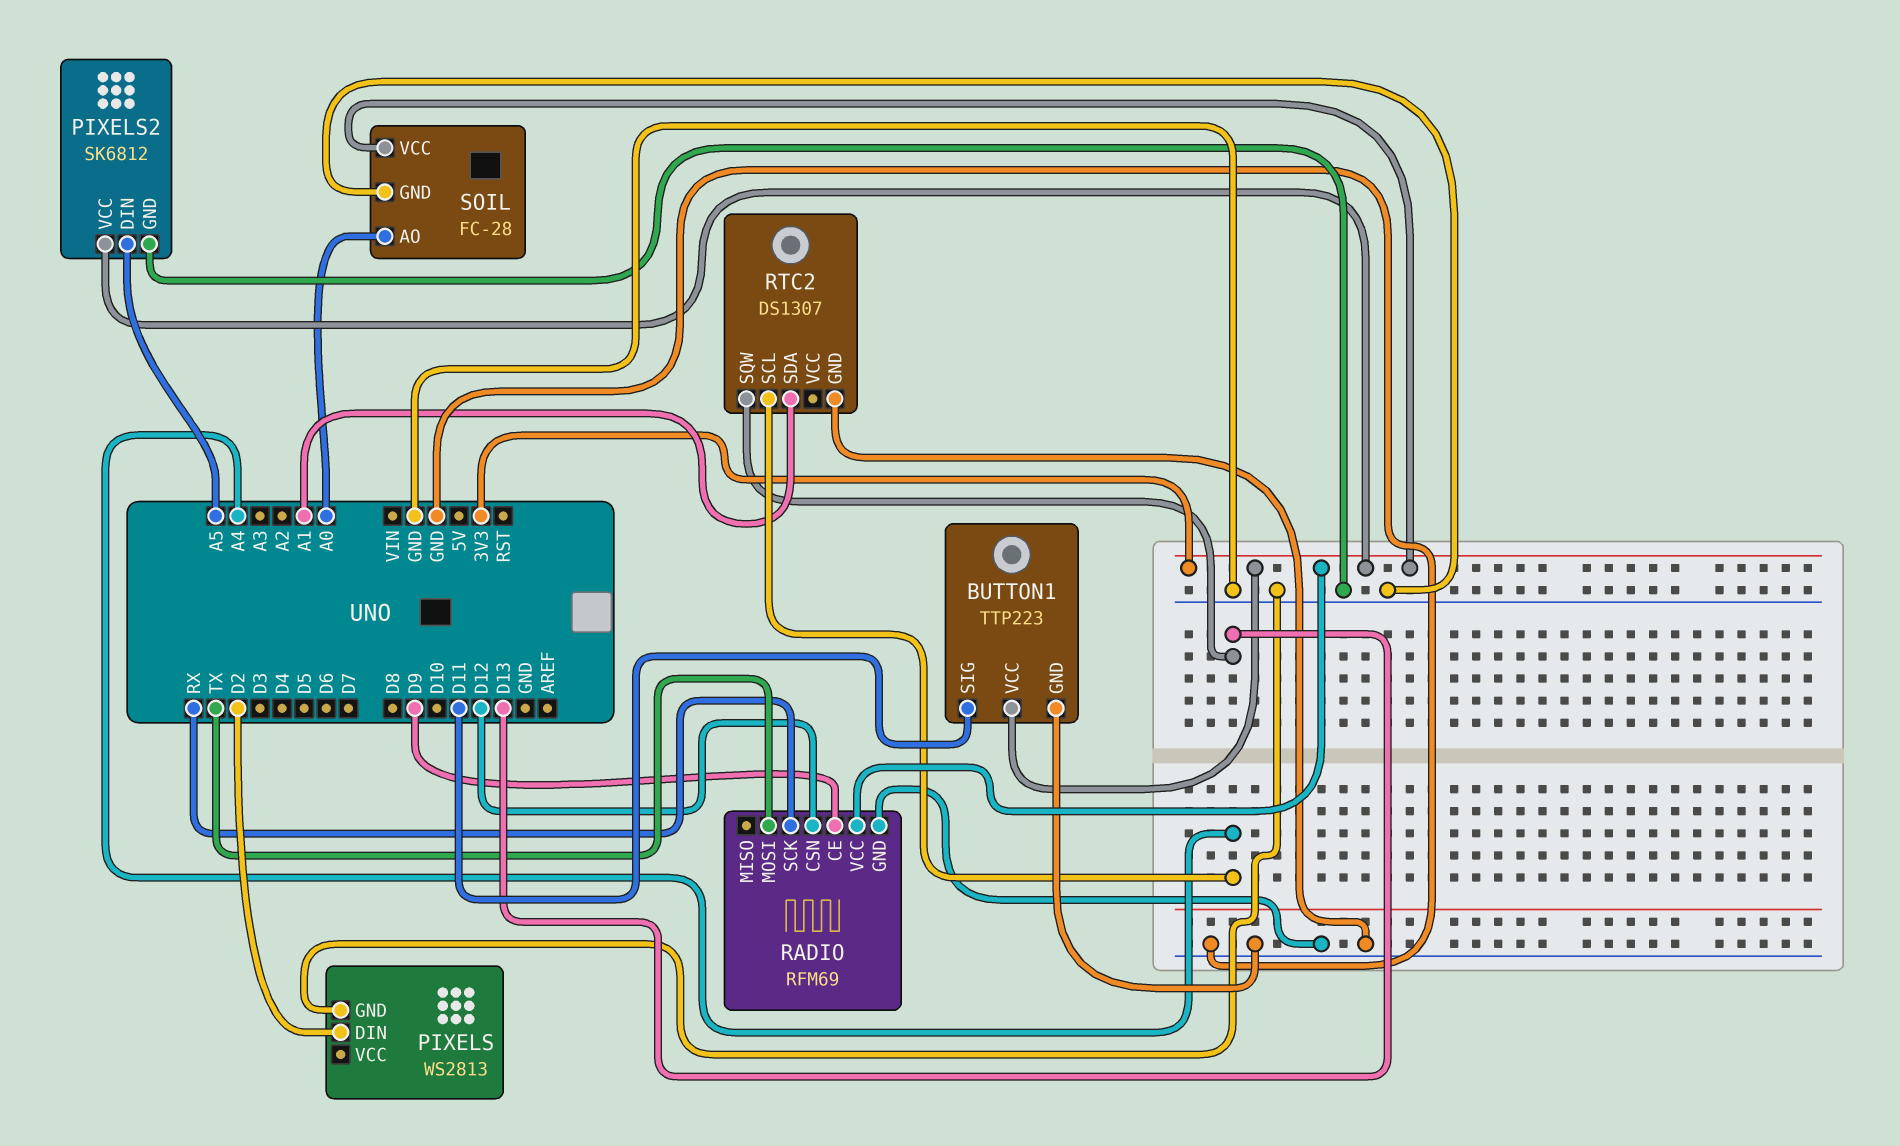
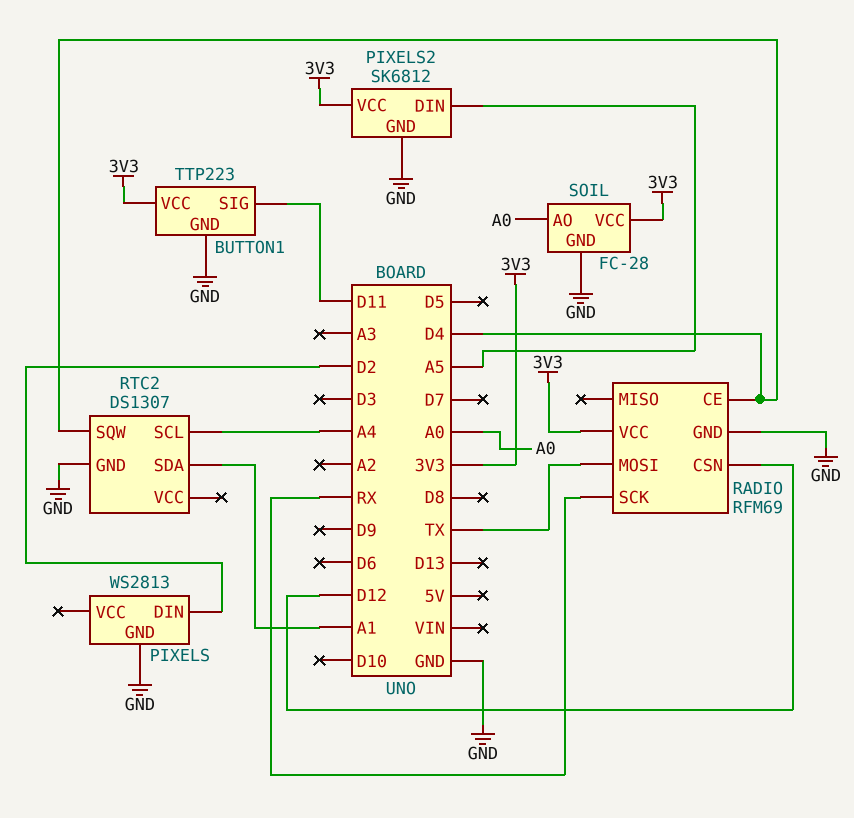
RADIO pin CE: D9 -> D4
RTC2 pin SQW: D13 -> D4

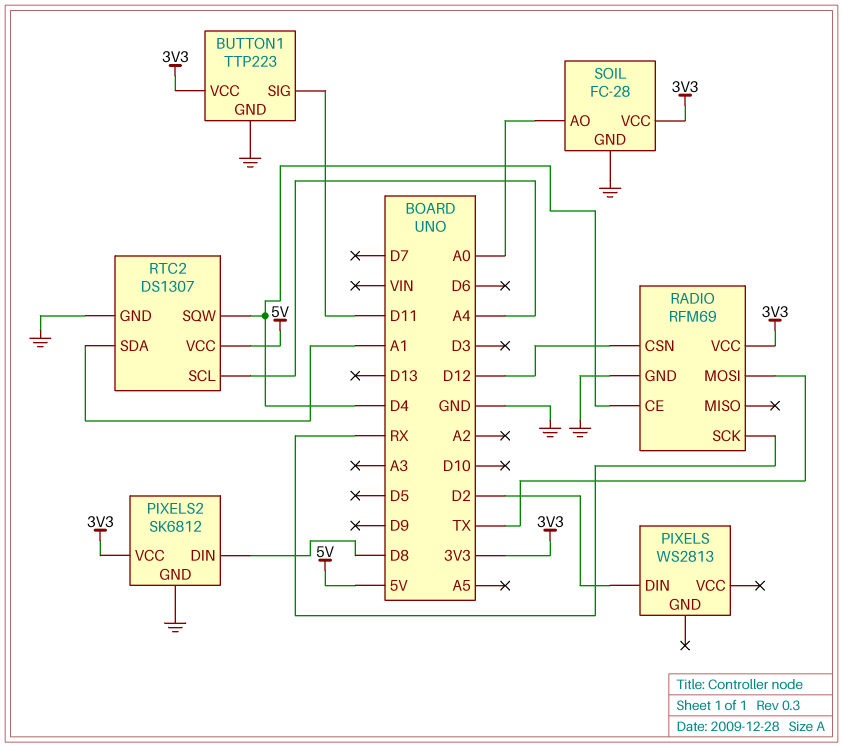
PIXELS pin GND: GND -> none
PIXELS2 pin DIN: A5 -> D8
RTC2 pin VCC: none -> 5V

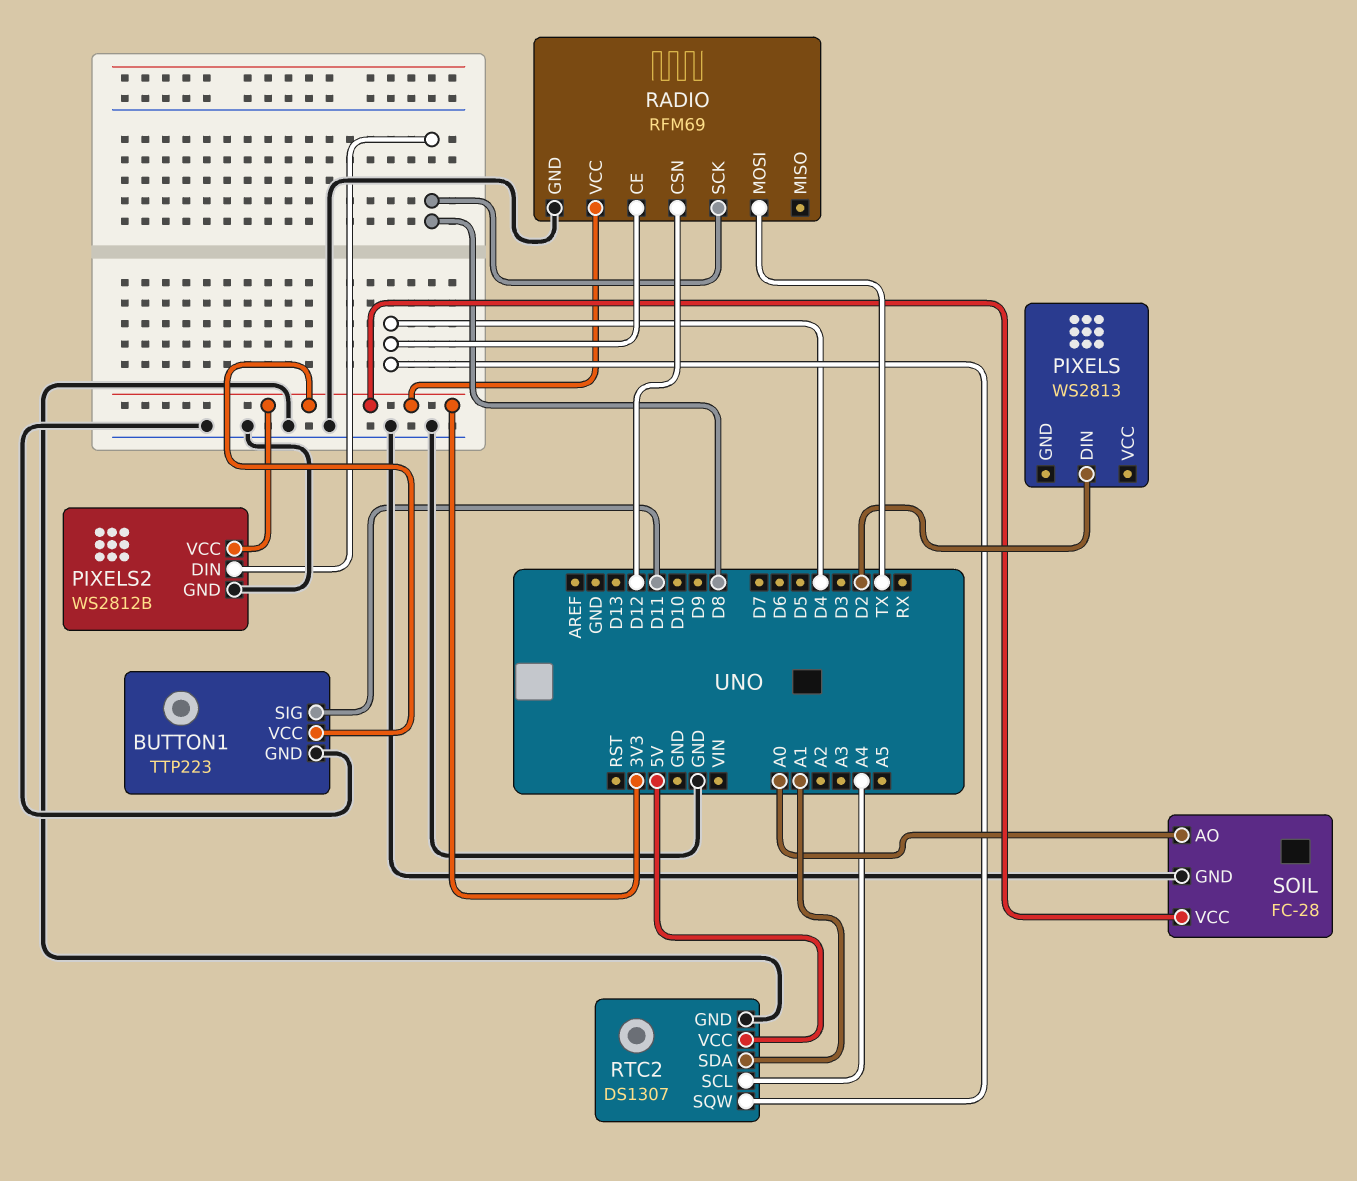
PIXELS2: SK6812 -> WS2812B
RADIO pin SCK: RX -> D8

